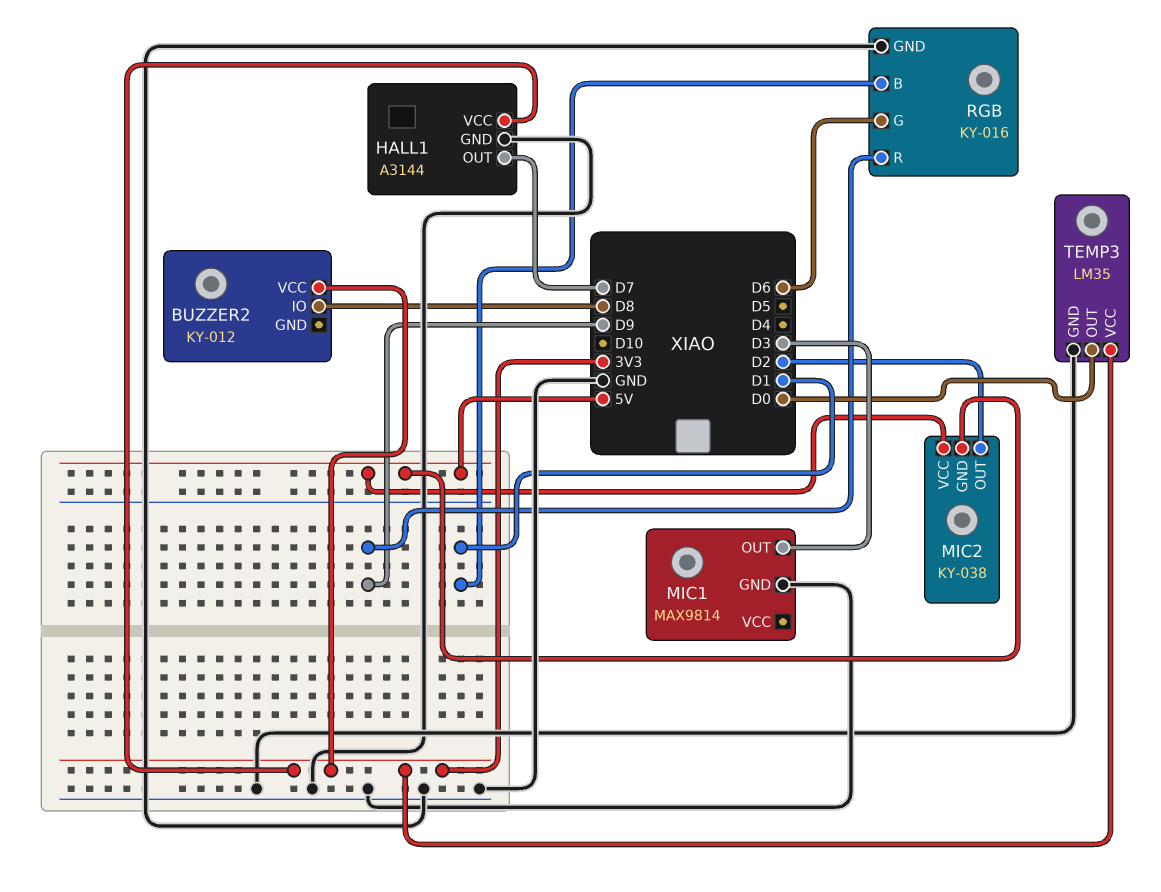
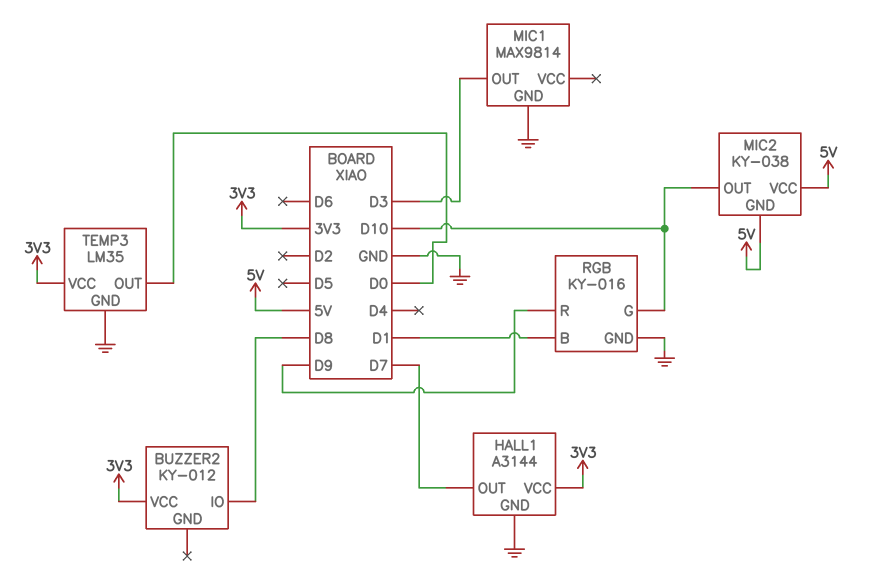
MIC2 pin OUT: D2 -> D10
RGB pin G: D6 -> D10

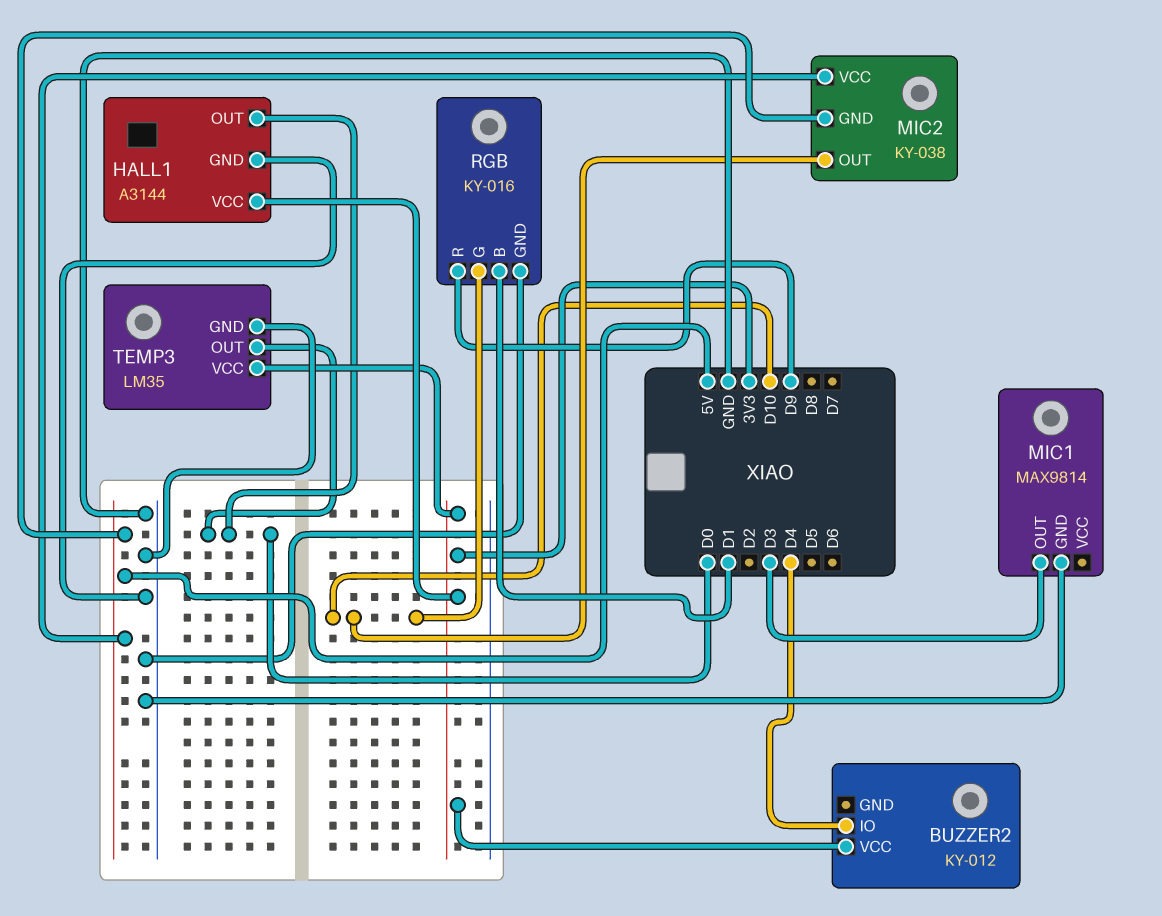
BUZZER2 pin IO: D8 -> D4
HALL1 pin OUT: D7 -> D0

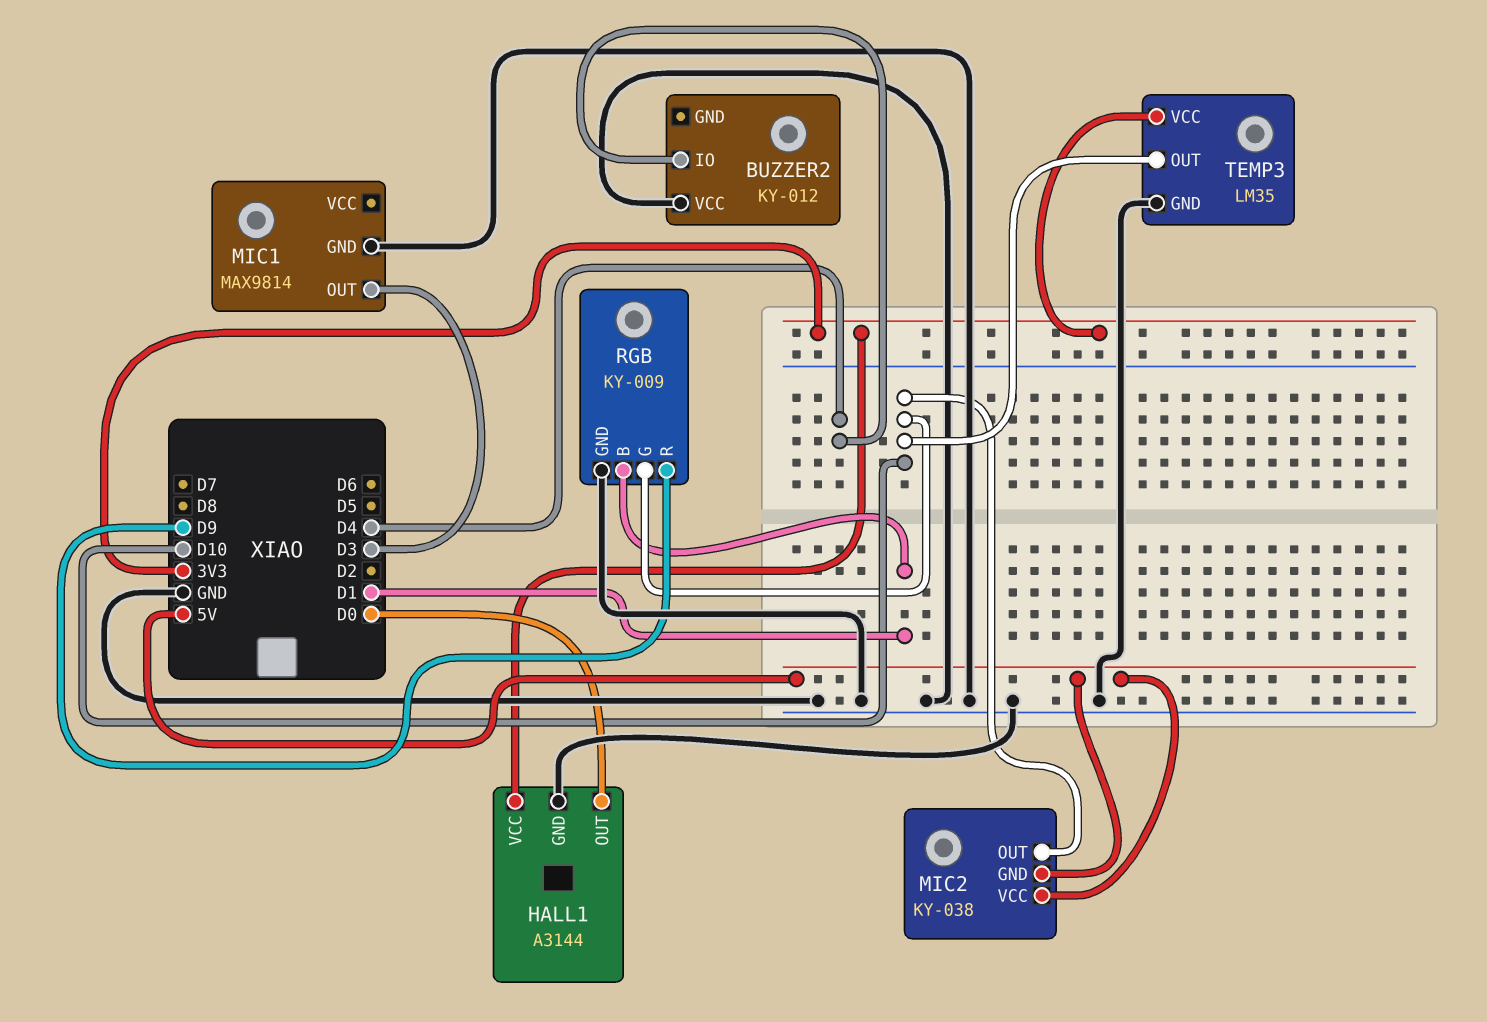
BUZZER2 pin VCC: 3V3 -> GND
RGB: KY-016 -> KY-009
TEMP3 pin OUT: D0 -> D10

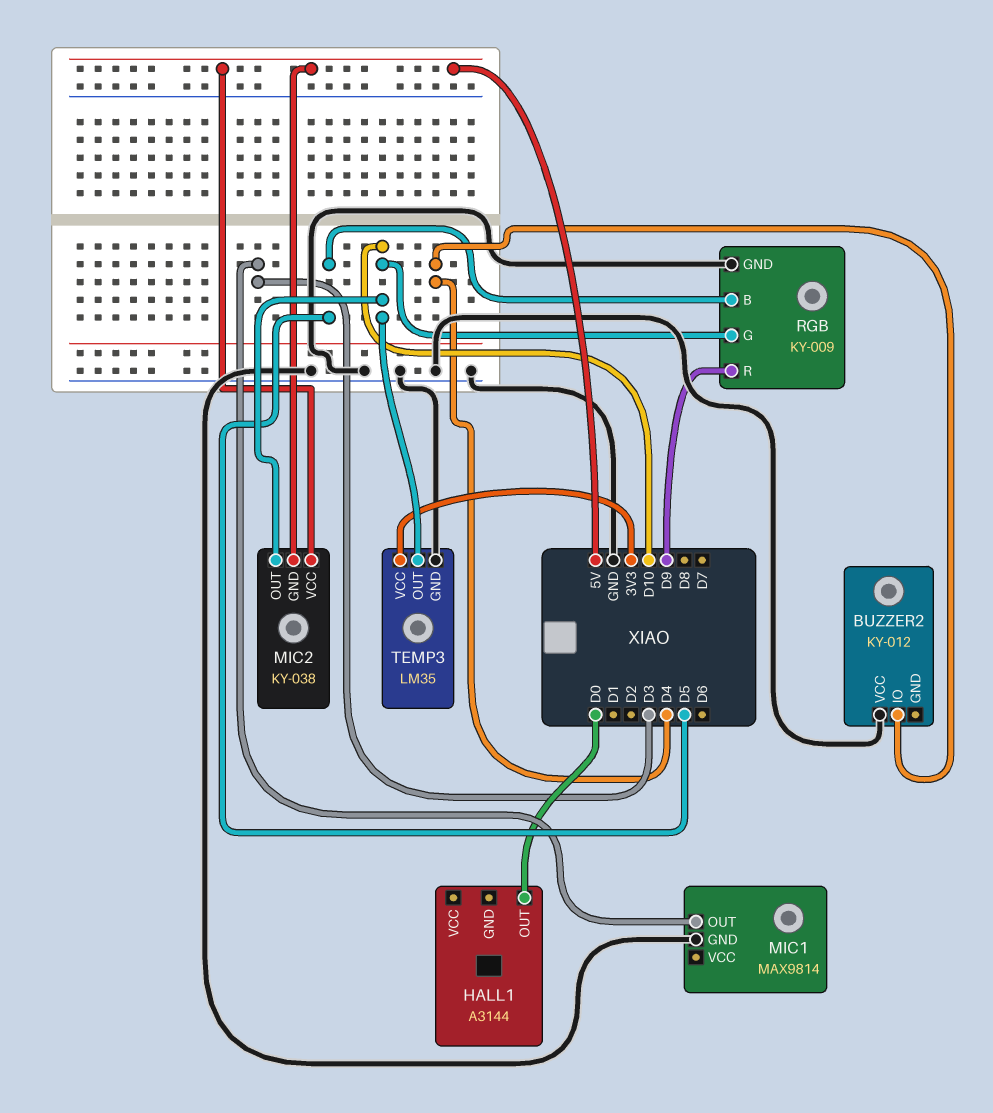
HALL1 pin GND: GND -> none
HALL1 pin VCC: 3V3 -> none
RGB pin B: D1 -> D5

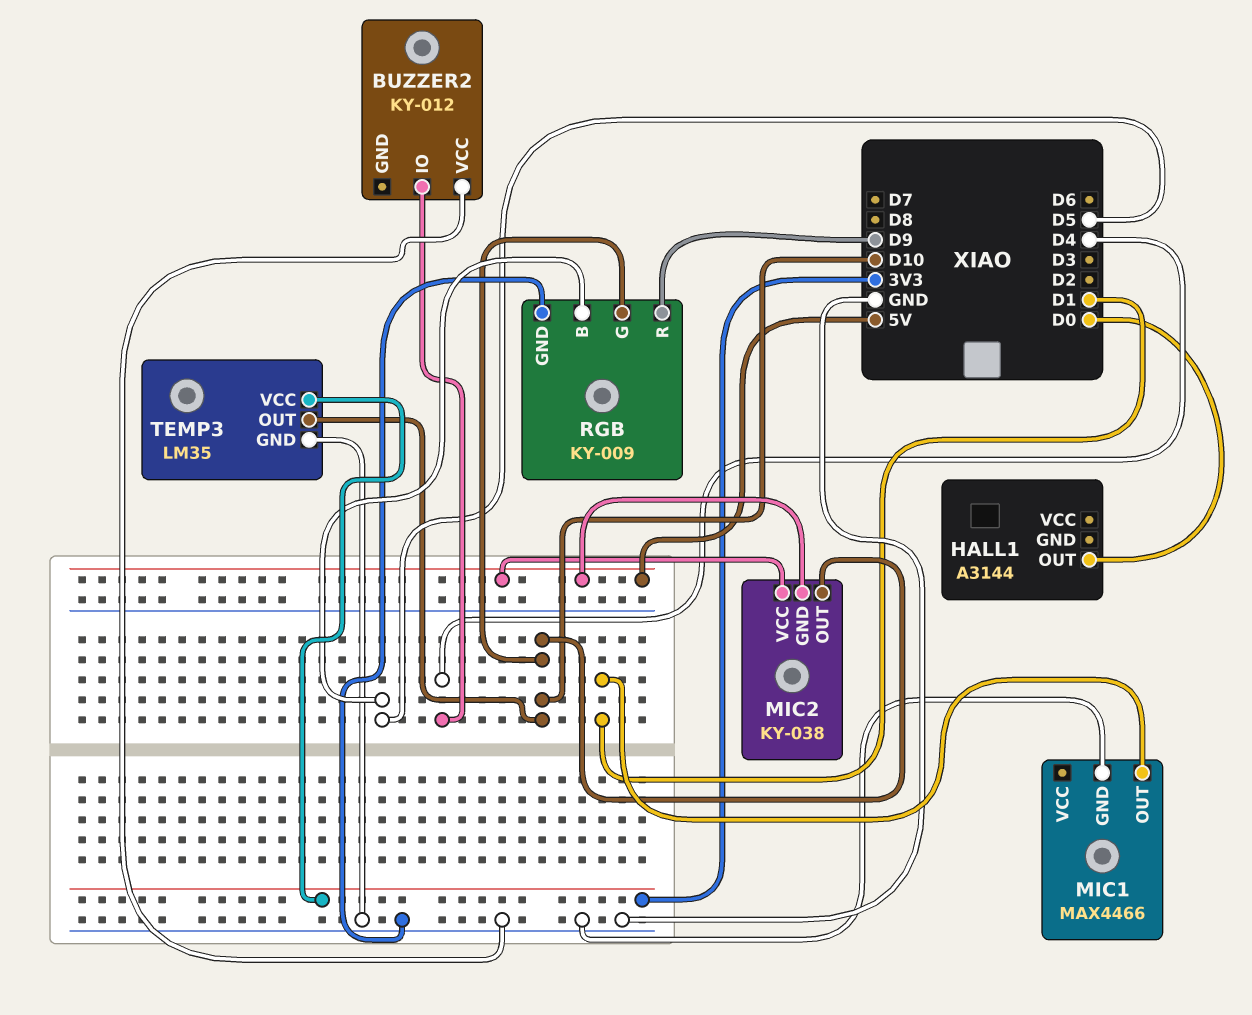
MIC1: MAX9814 -> MAX4466
MIC1 pin OUT: D3 -> D1

